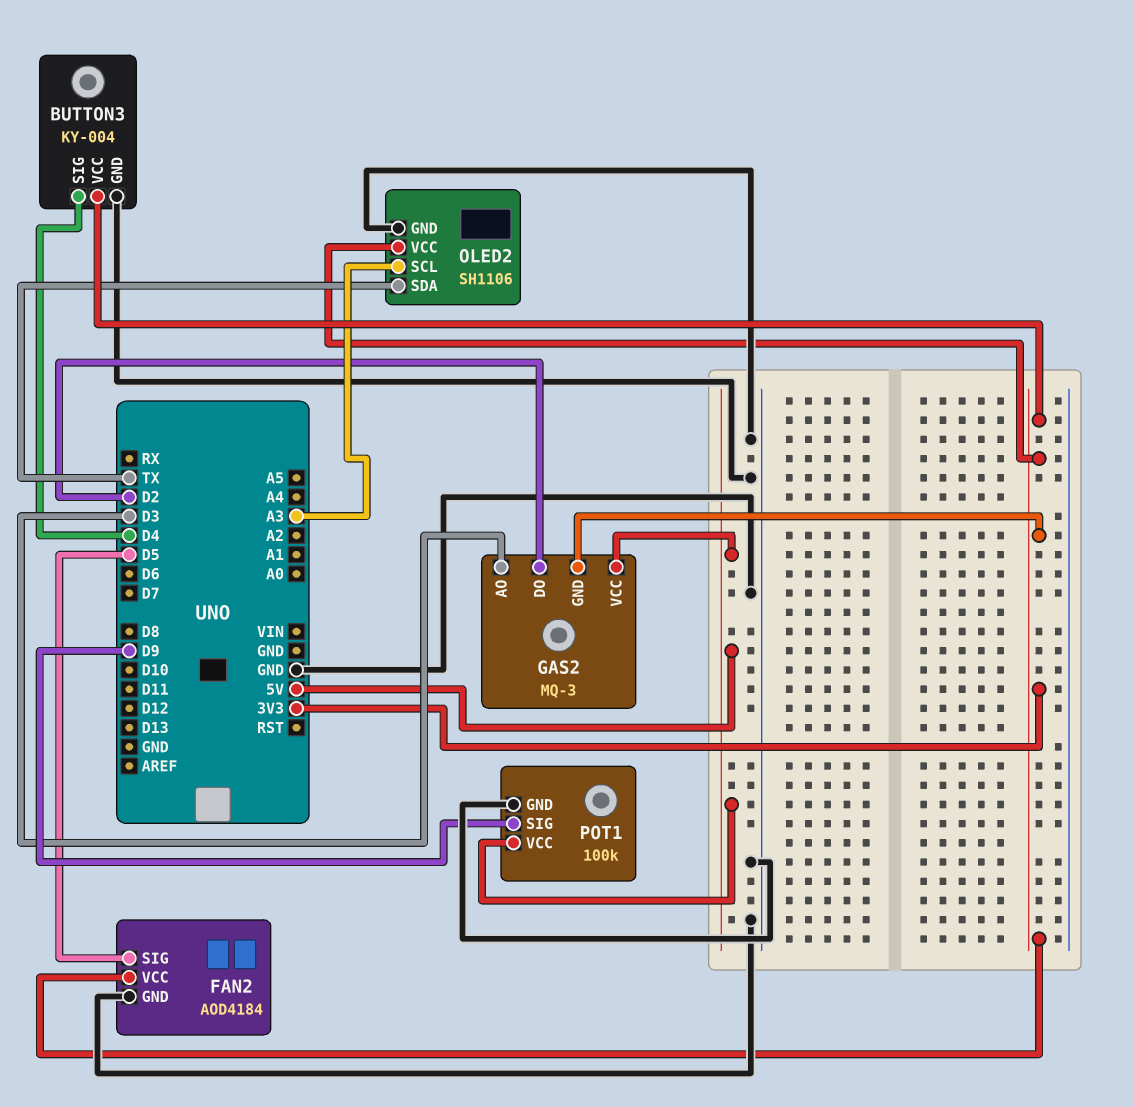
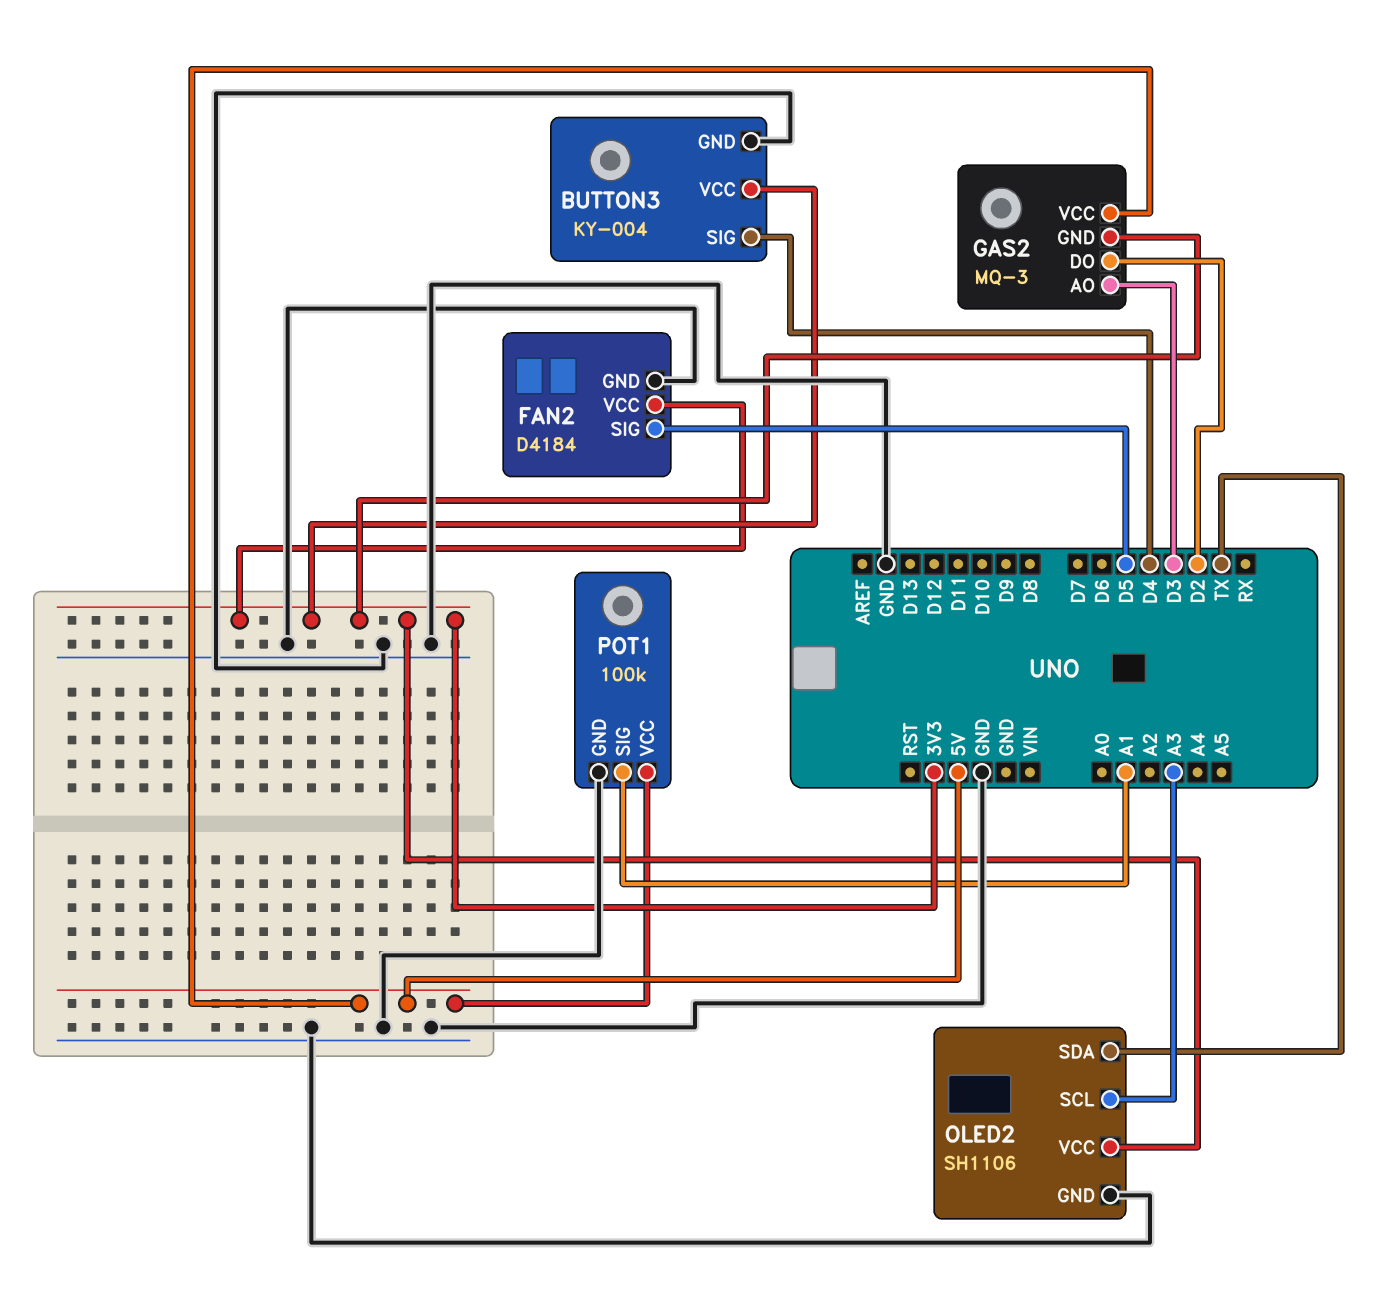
FAN2: AOD4184 -> D4184
POT1 pin SIG: D9 -> A1

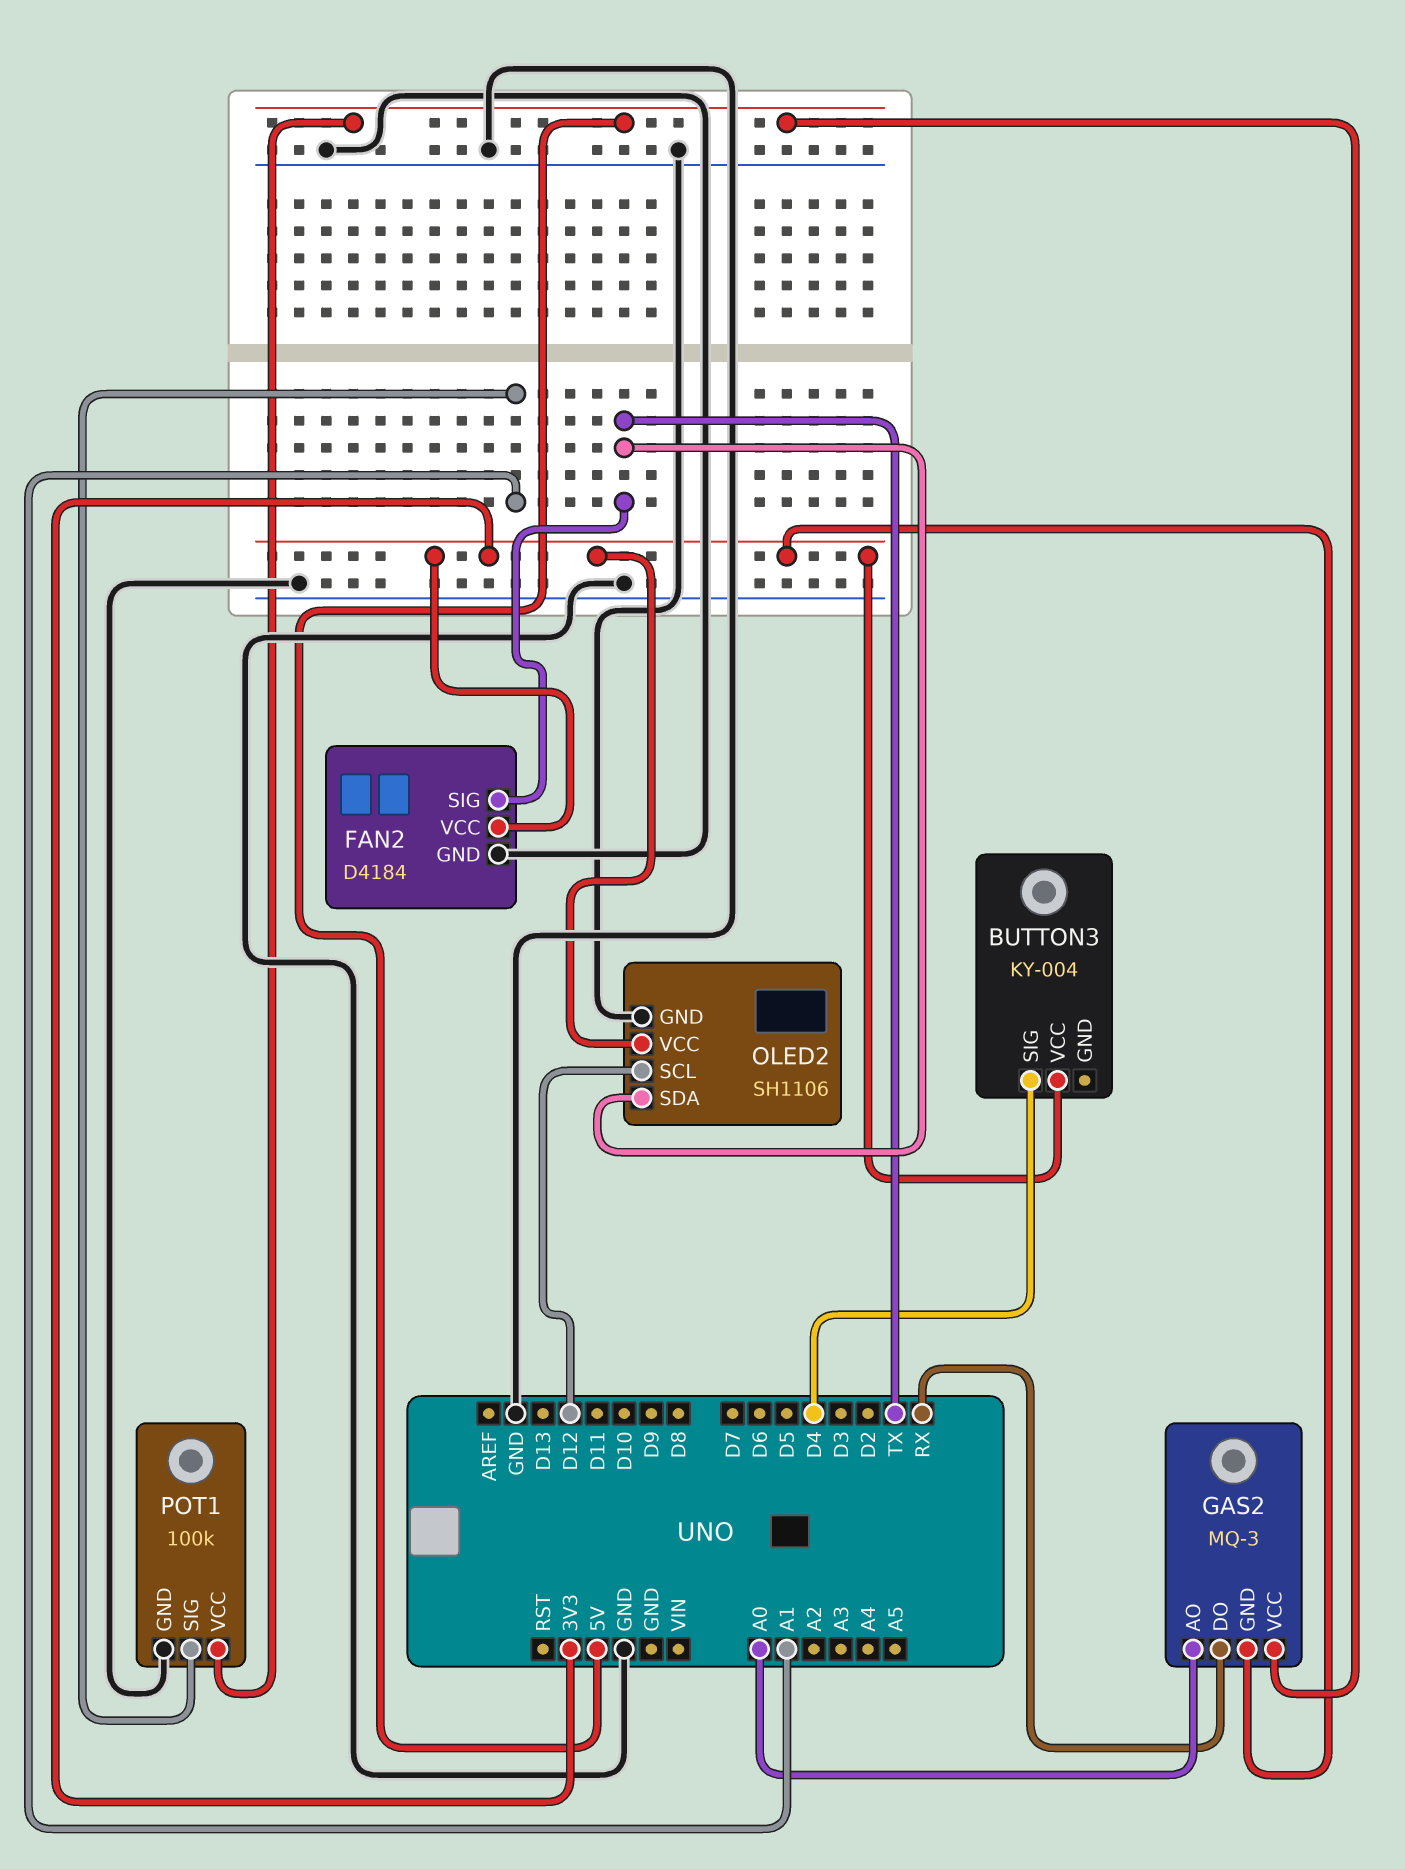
BUTTON3 pin GND: GND -> none
FAN2 pin SIG: D5 -> TX
GAS2 pin AO: D3 -> A0
GAS2 pin DO: D2 -> RX
OLED2 pin SCL: A3 -> D12

